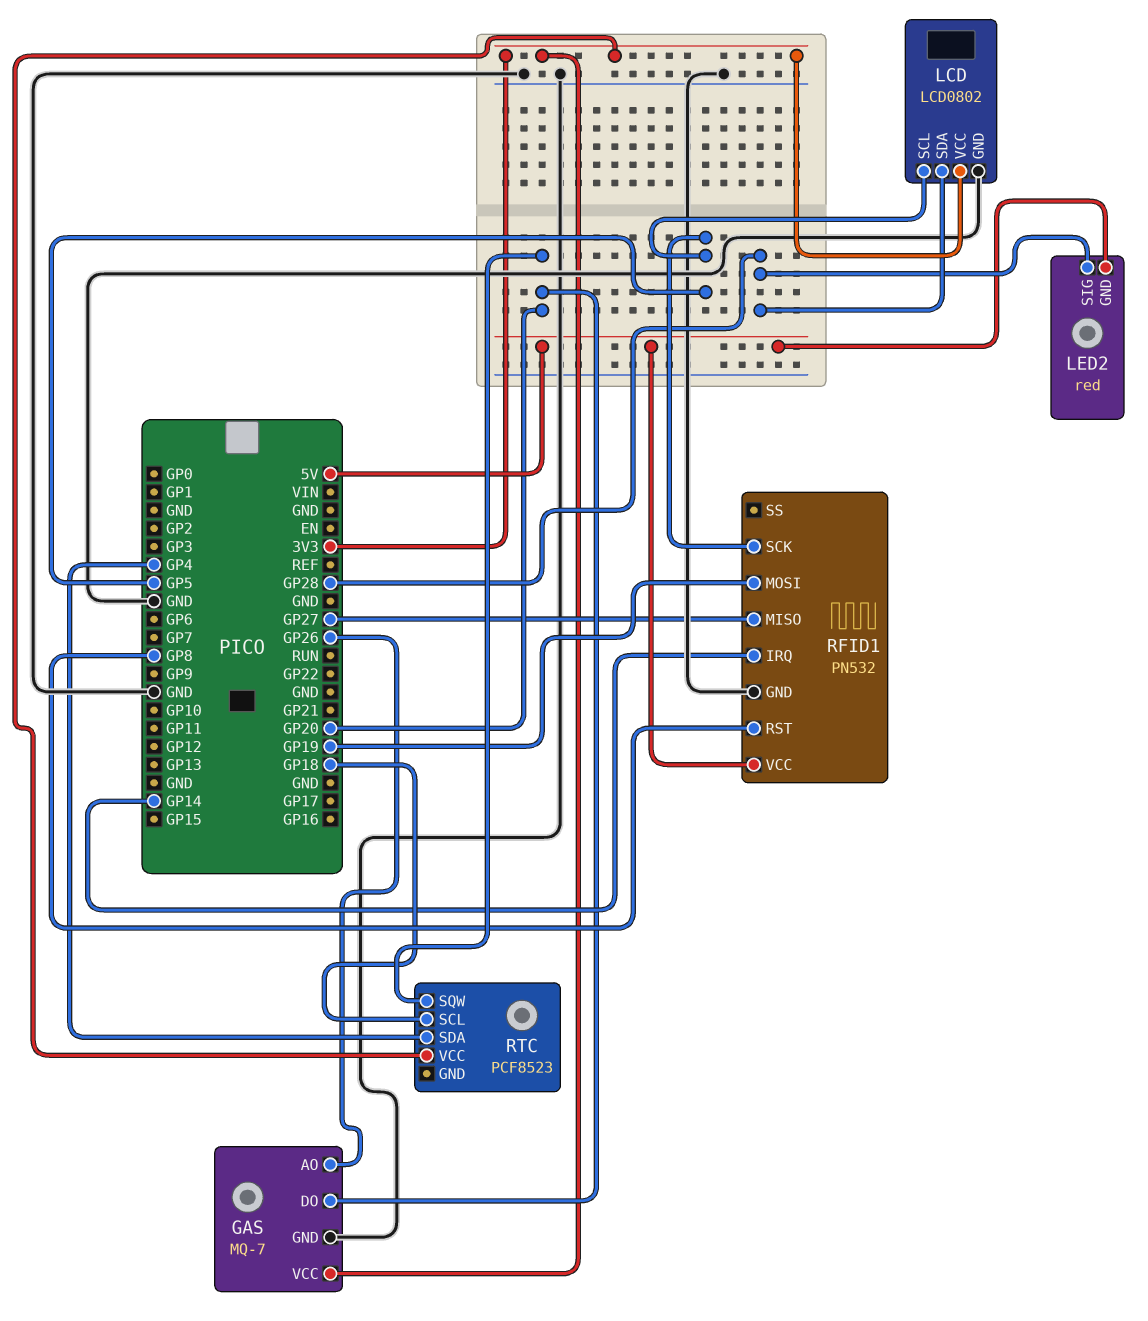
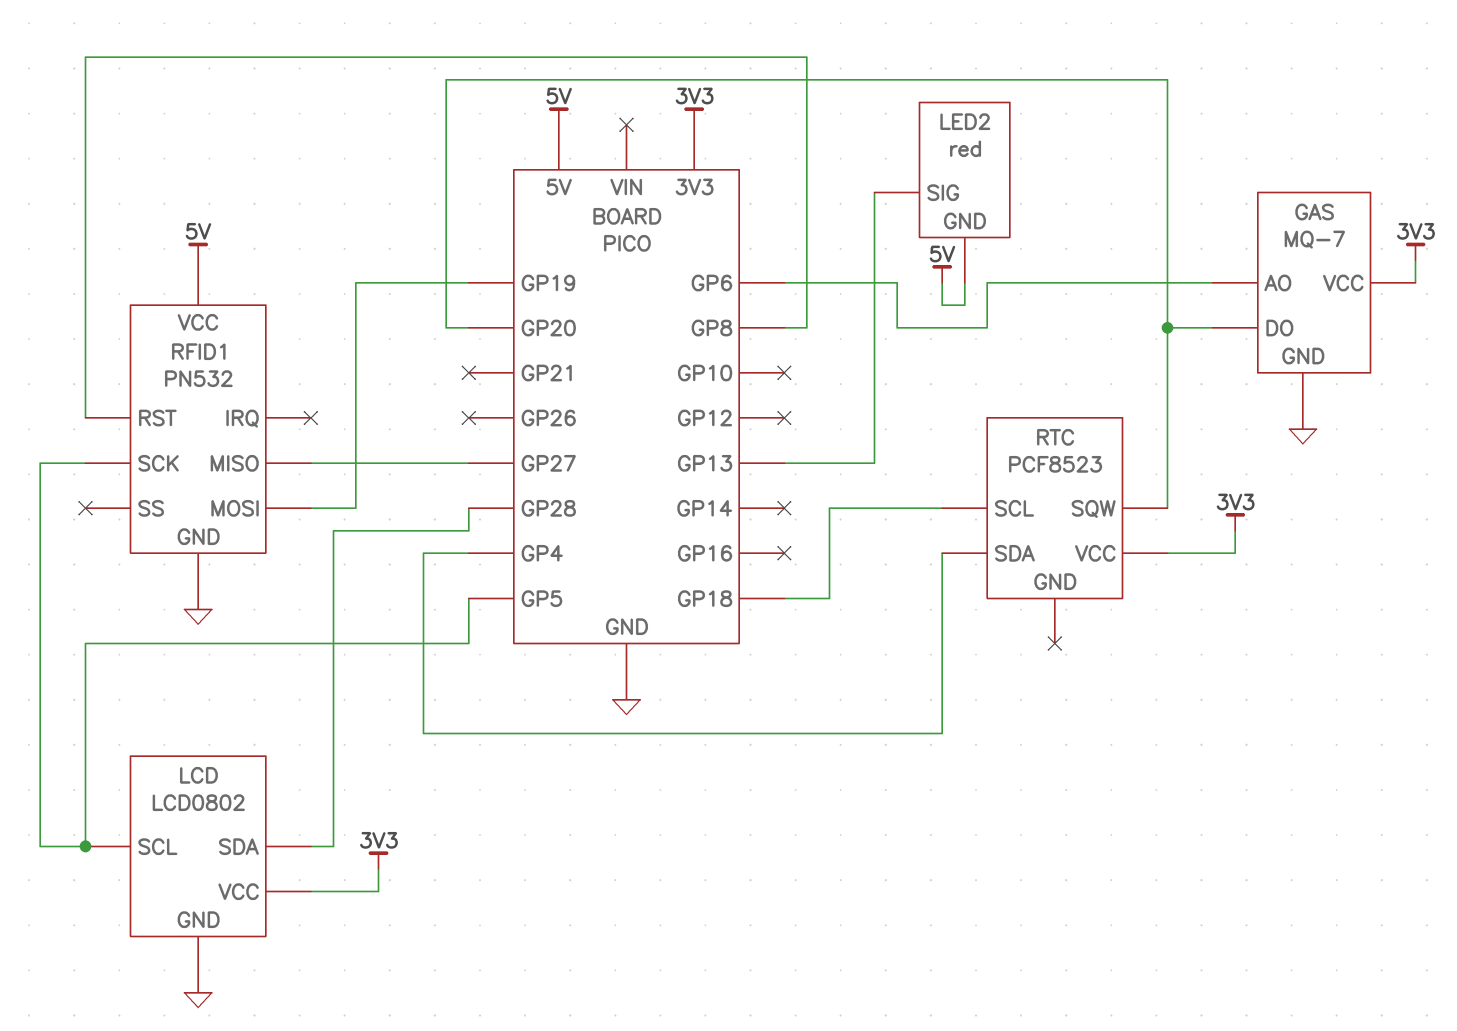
GAS pin AO: GP26 -> GP6
LED2 pin SIG: GP28 -> GP13
RFID1 pin IRQ: GP14 -> none

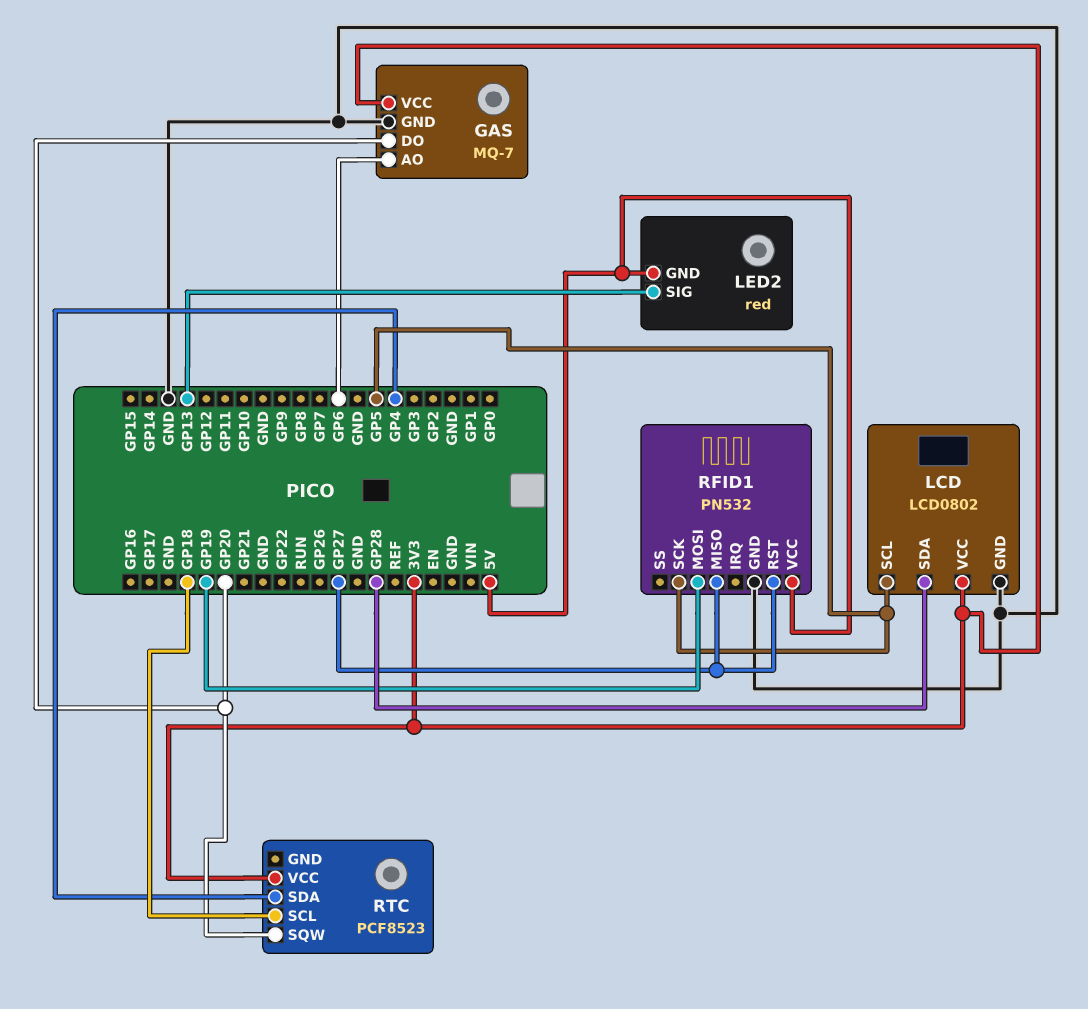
RFID1 pin RST: GP8 -> GP27

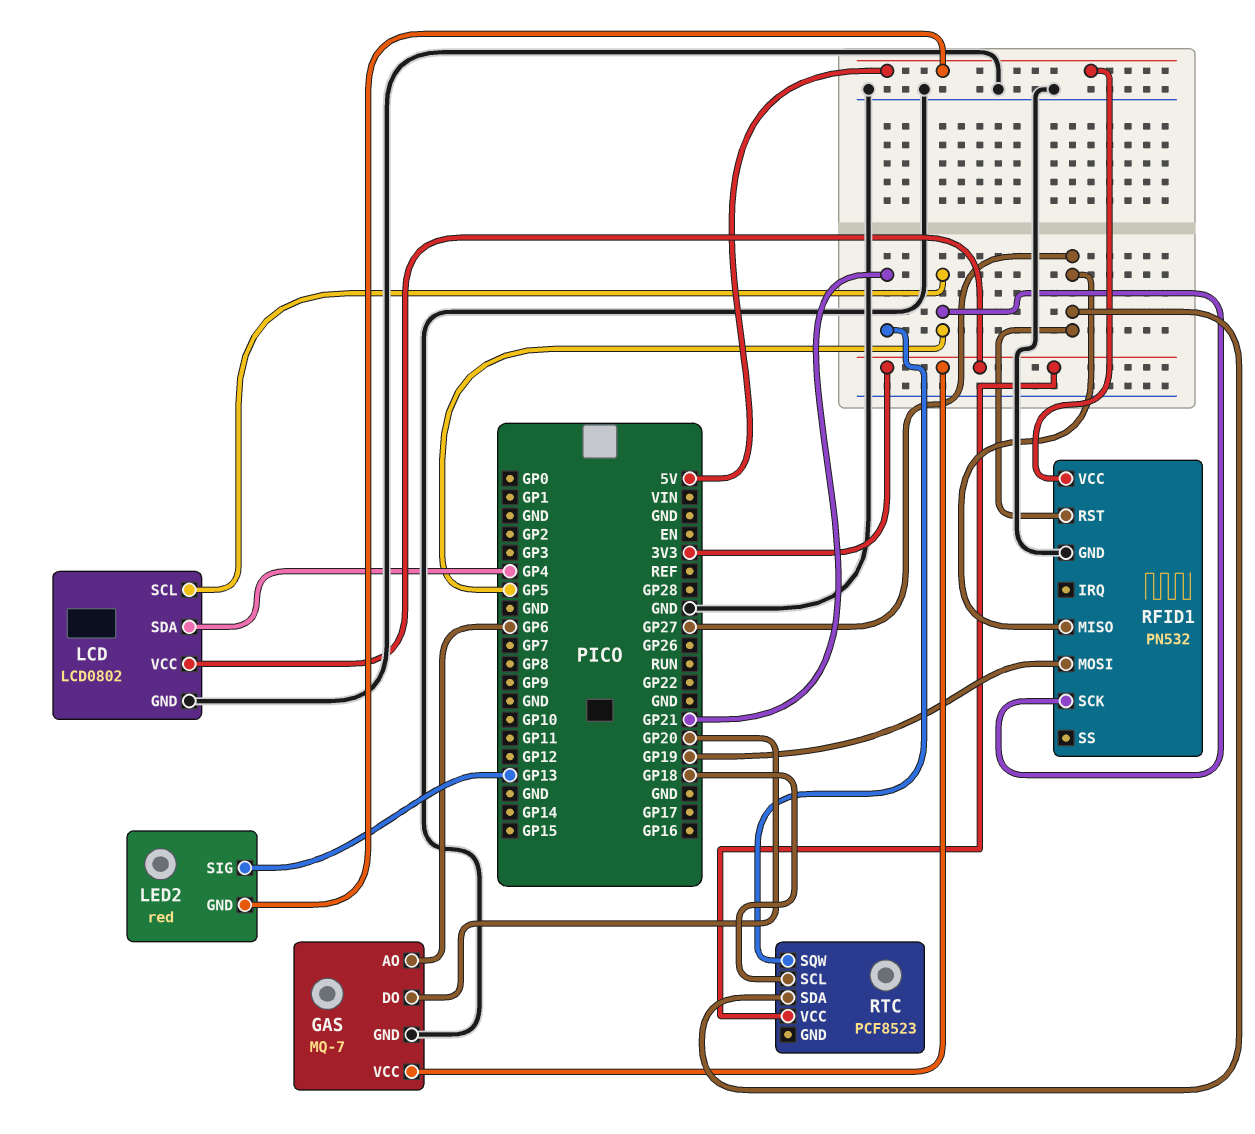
LCD pin SDA: GP28 -> GP4
RTC pin SDA: GP4 -> GP27
RTC pin SQW: GP20 -> GP21

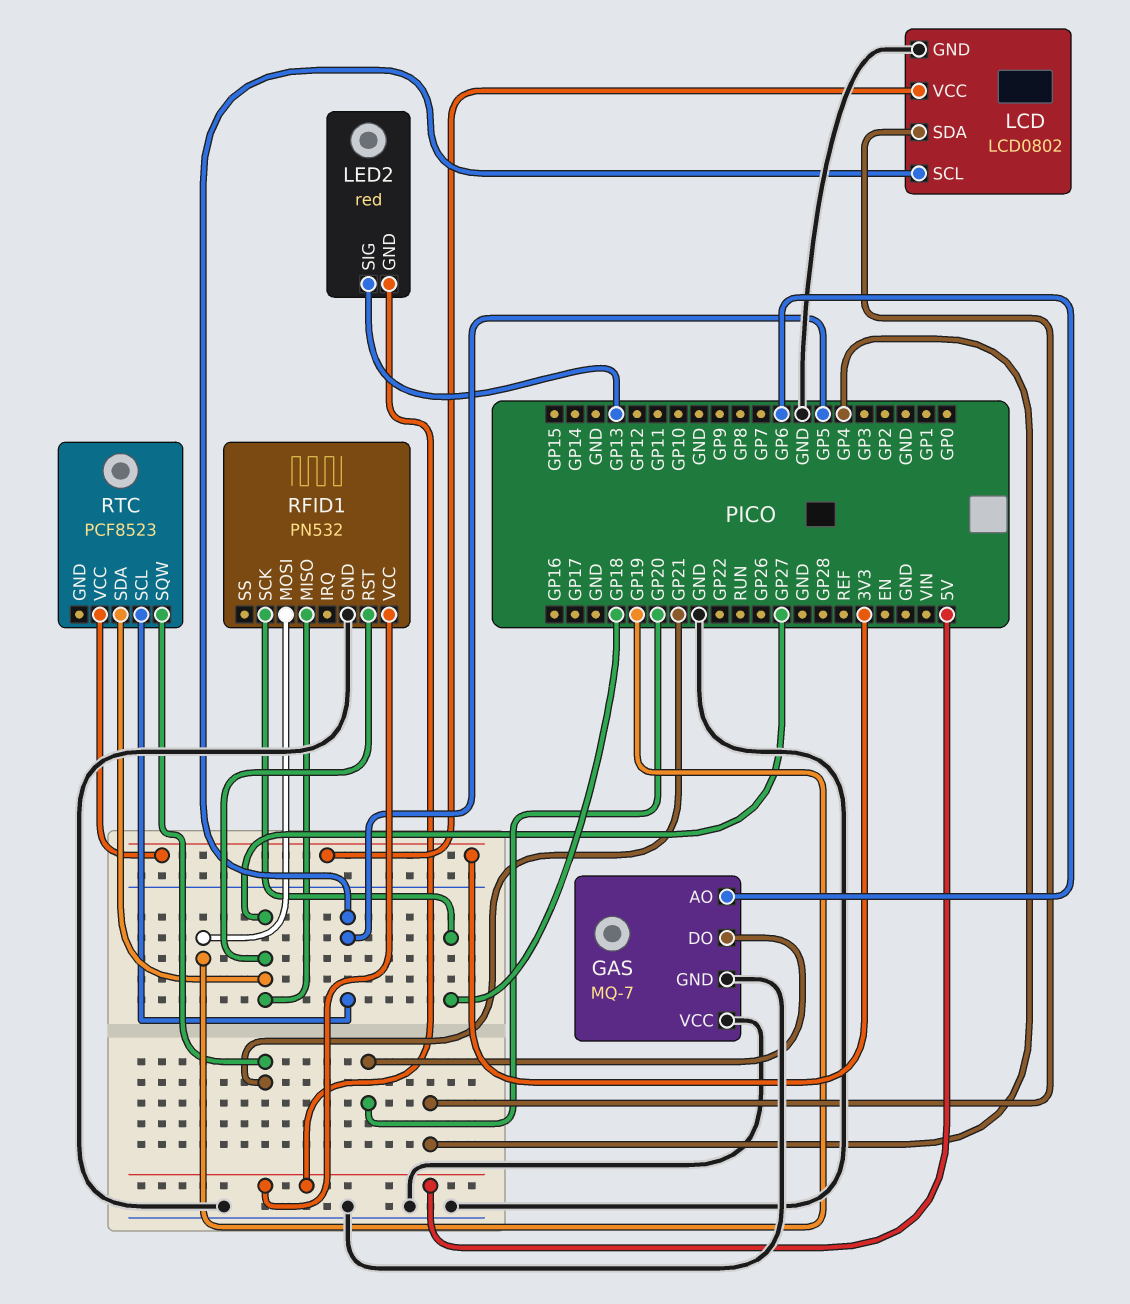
GAS pin VCC: 3V3 -> GND
RFID1 pin SCK: GP5 -> GP18
RTC pin SCL: GP18 -> GP5

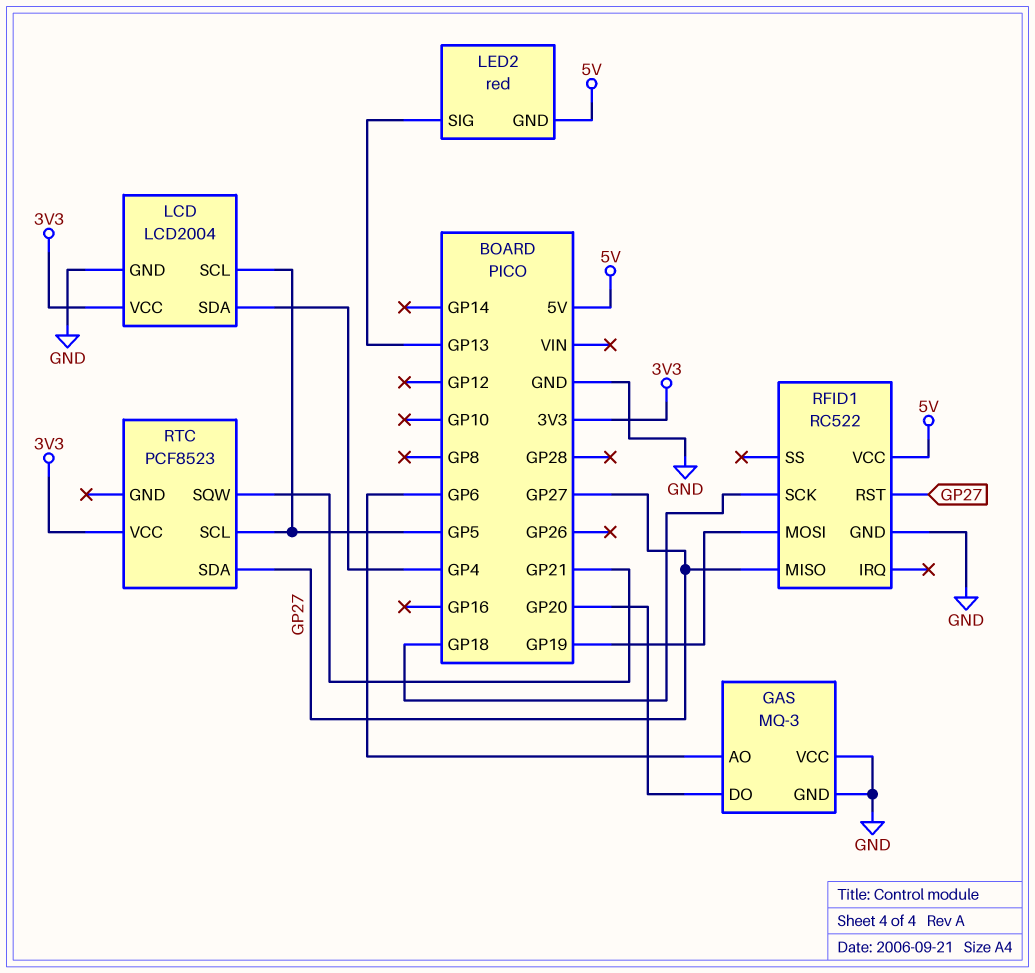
GAS: MQ-7 -> MQ-3
LCD: LCD0802 -> LCD2004
RFID1: PN532 -> RC522

